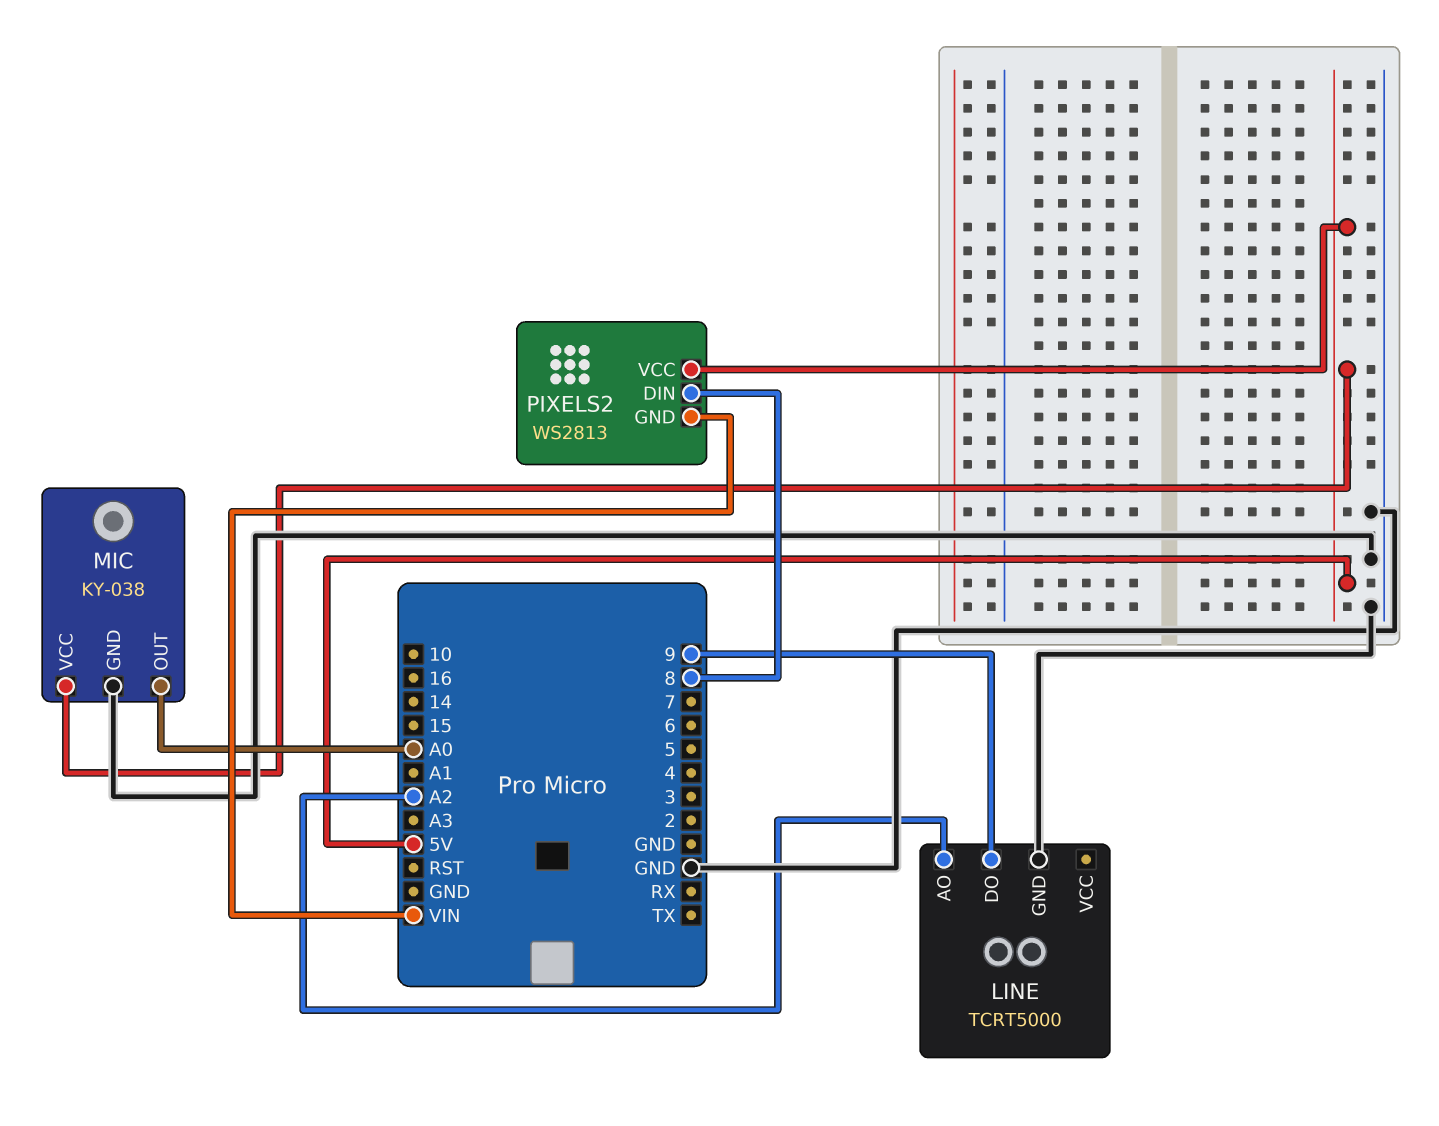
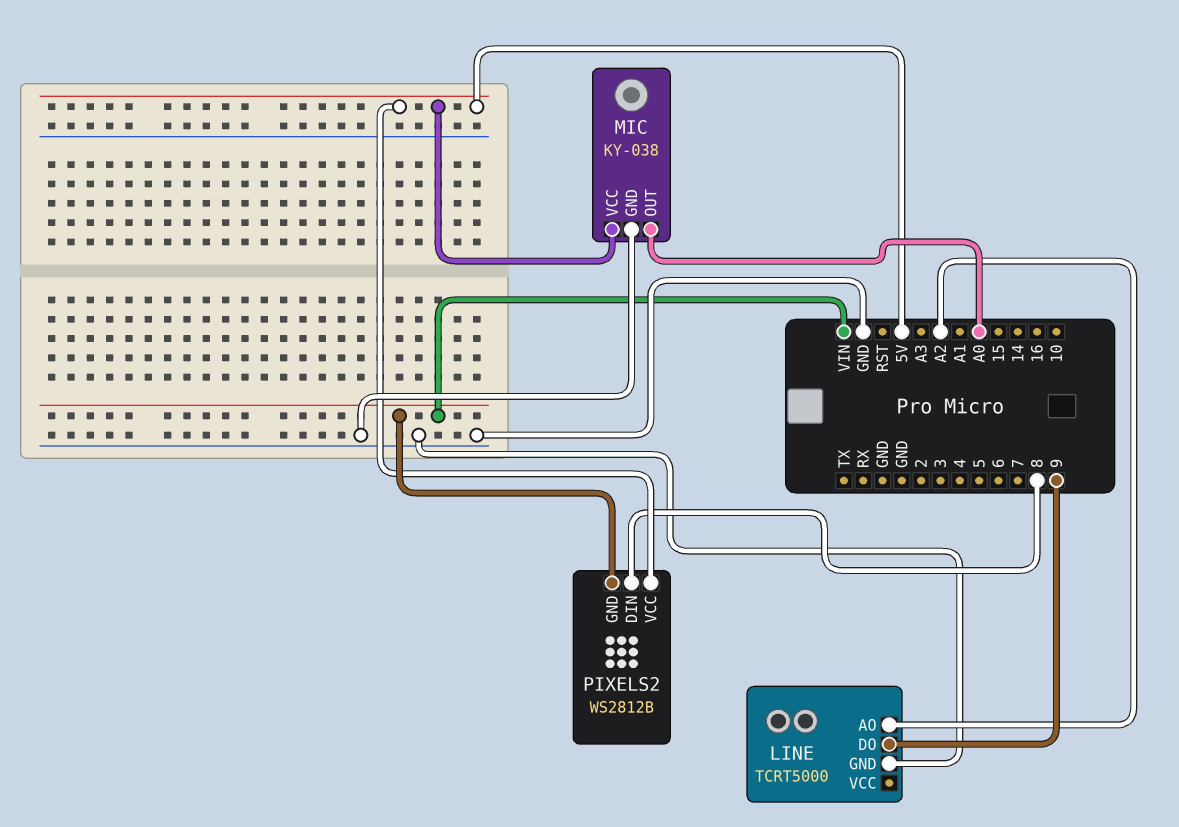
PIXELS2: WS2813 -> WS2812B

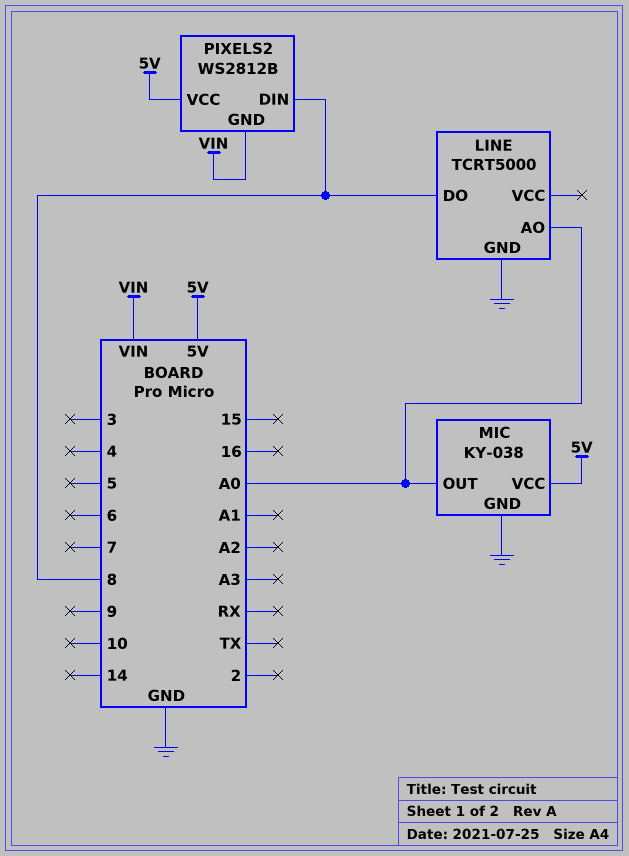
LINE pin AO: A2 -> A0
LINE pin DO: 9 -> 8

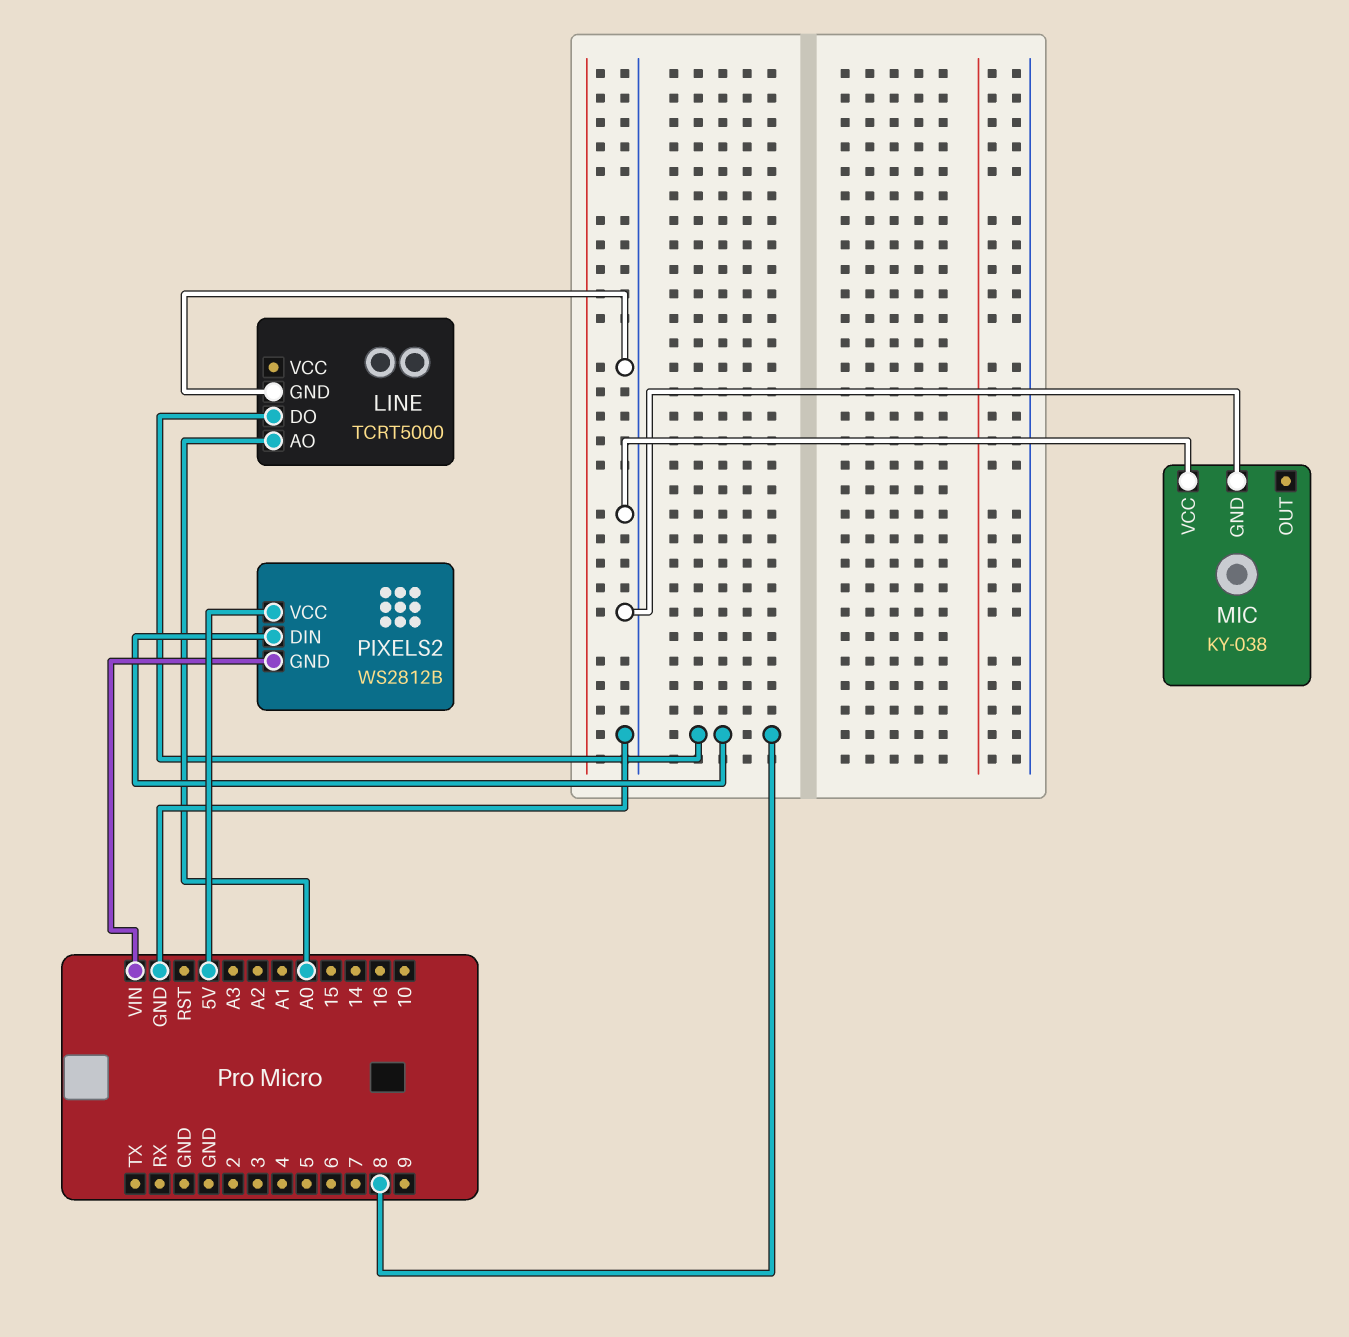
MIC pin OUT: A0 -> none
MIC pin VCC: 5V -> GND

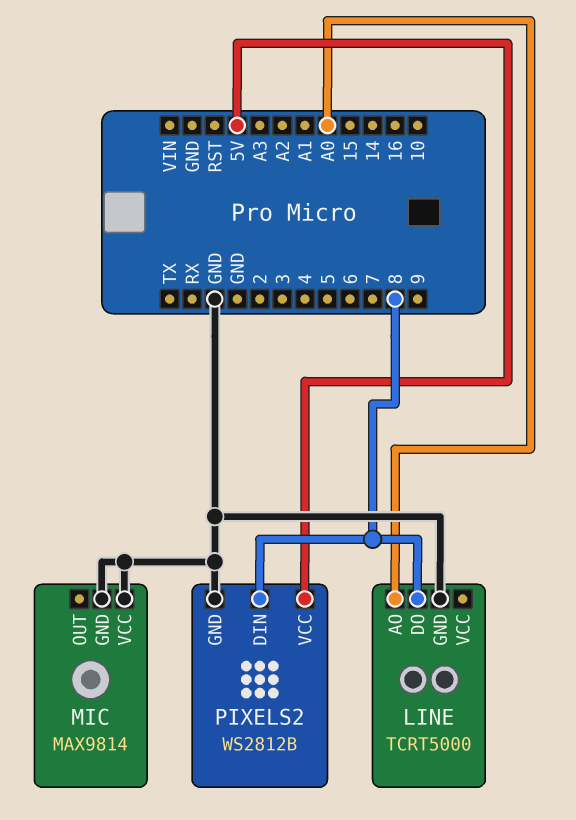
MIC: KY-038 -> MAX9814
PIXELS2 pin GND: VIN -> GND

